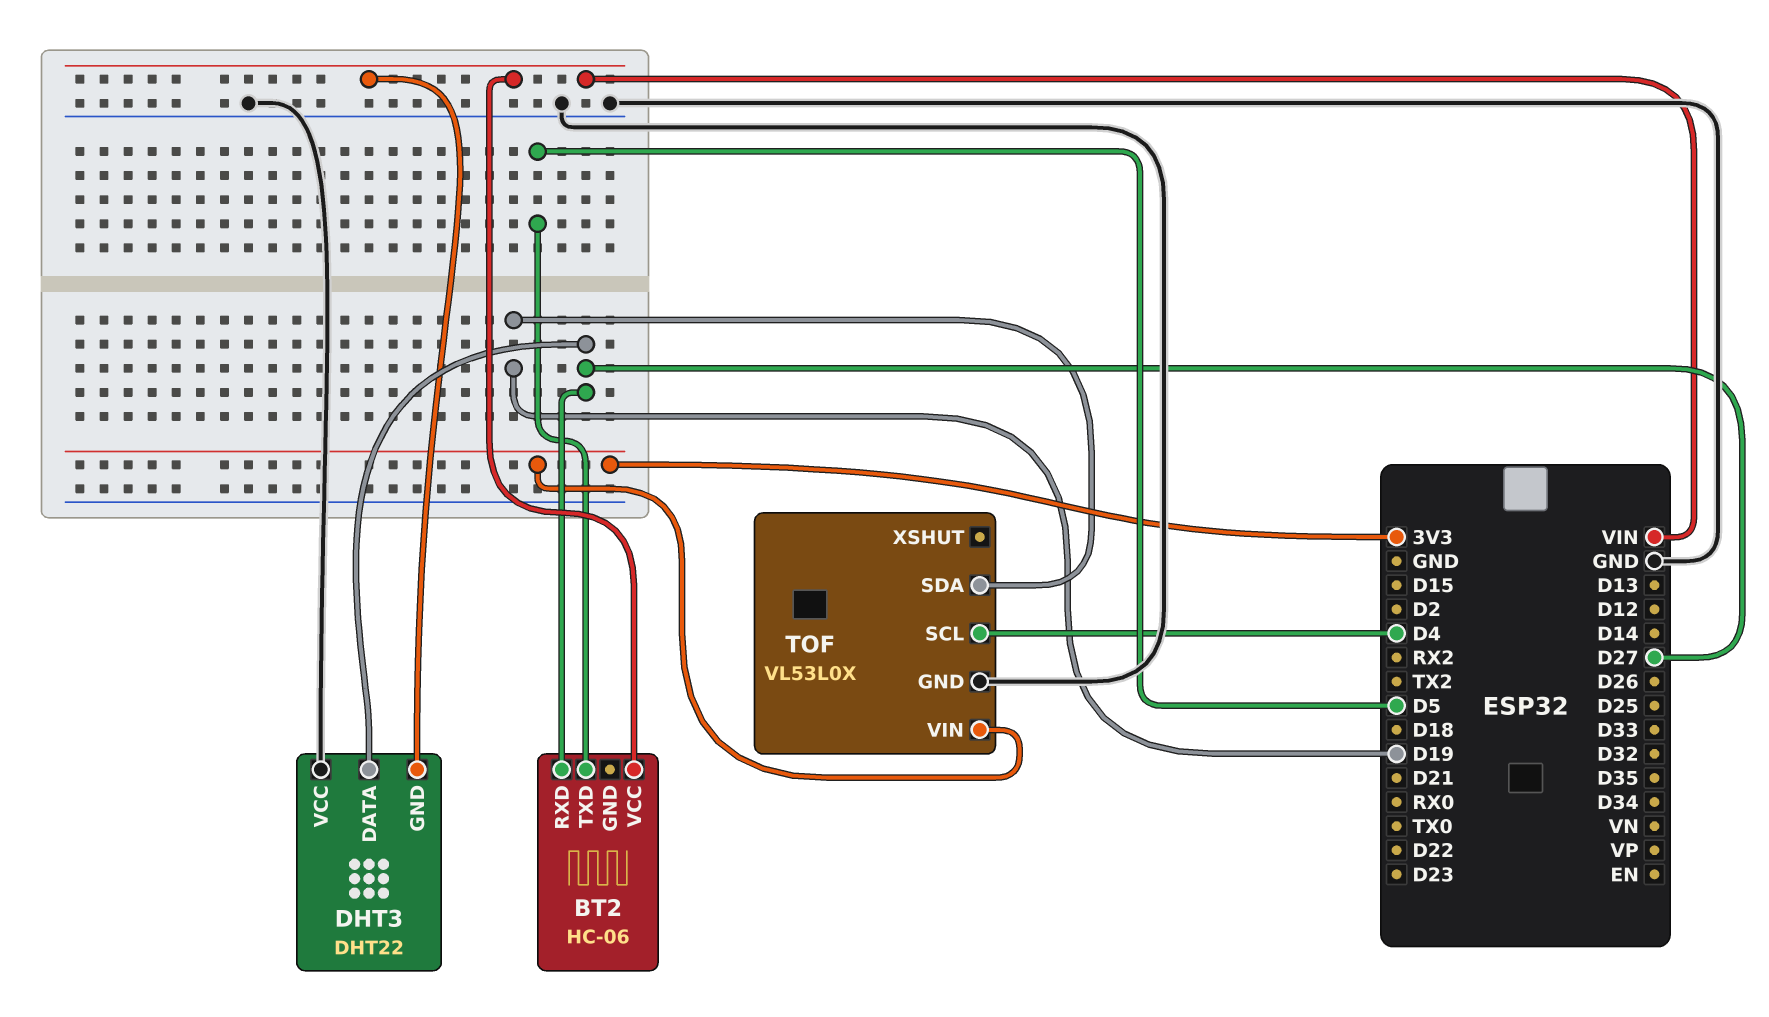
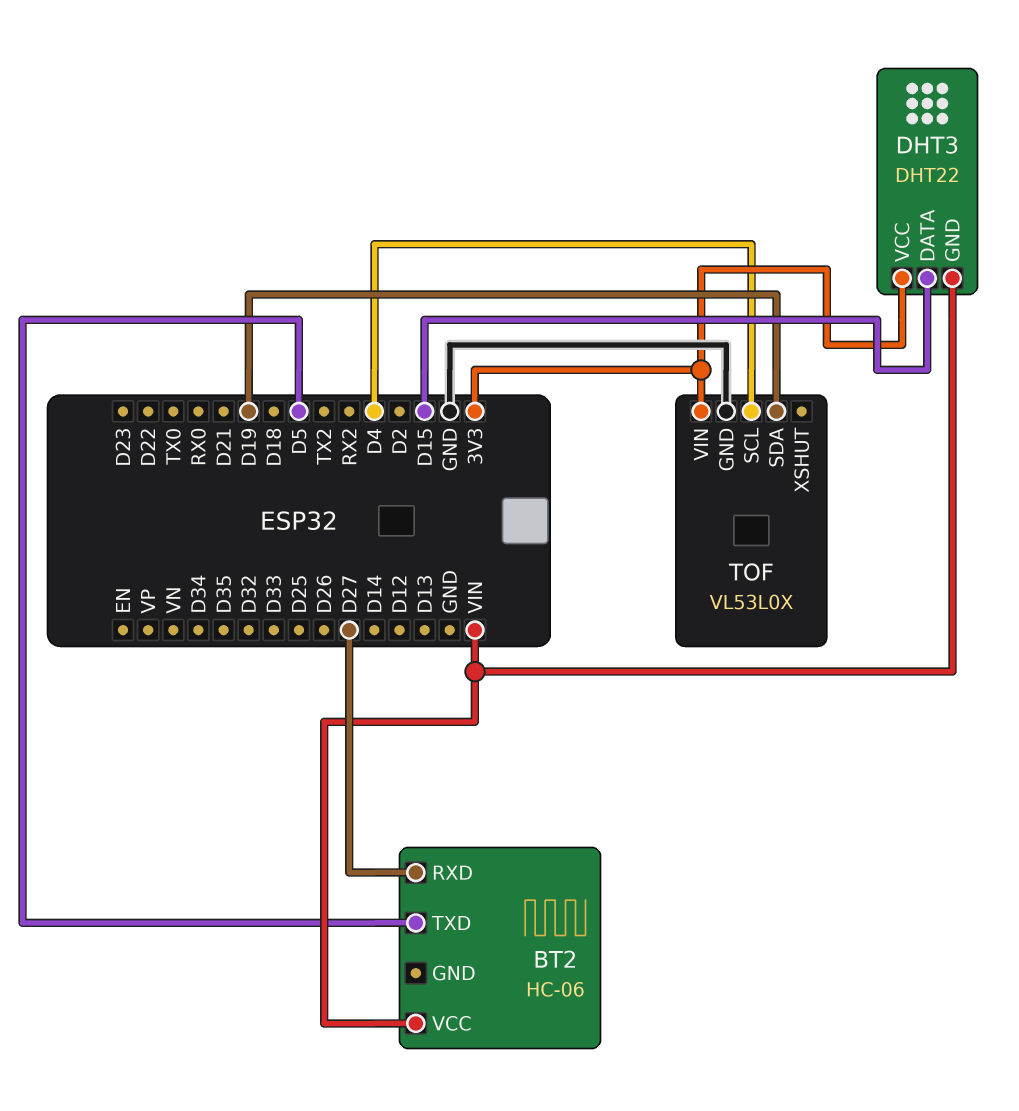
DHT3 pin DATA: D27 -> D15
DHT3 pin VCC: GND -> 3V3

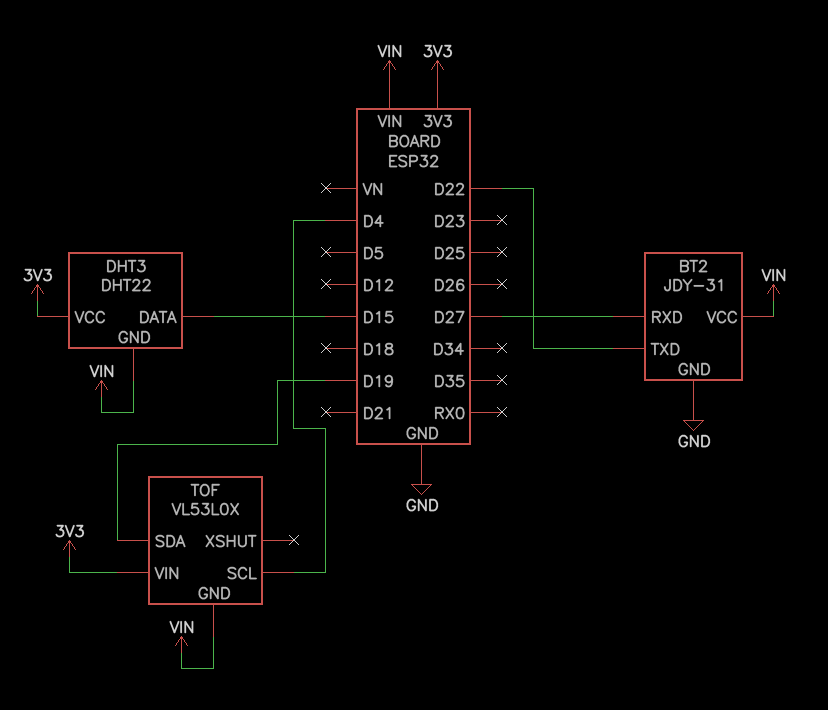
BT2: HC-06 -> JDY-31
BT2 pin GND: none -> GND
BT2 pin TXD: D5 -> D22
TOF pin GND: GND -> VIN

